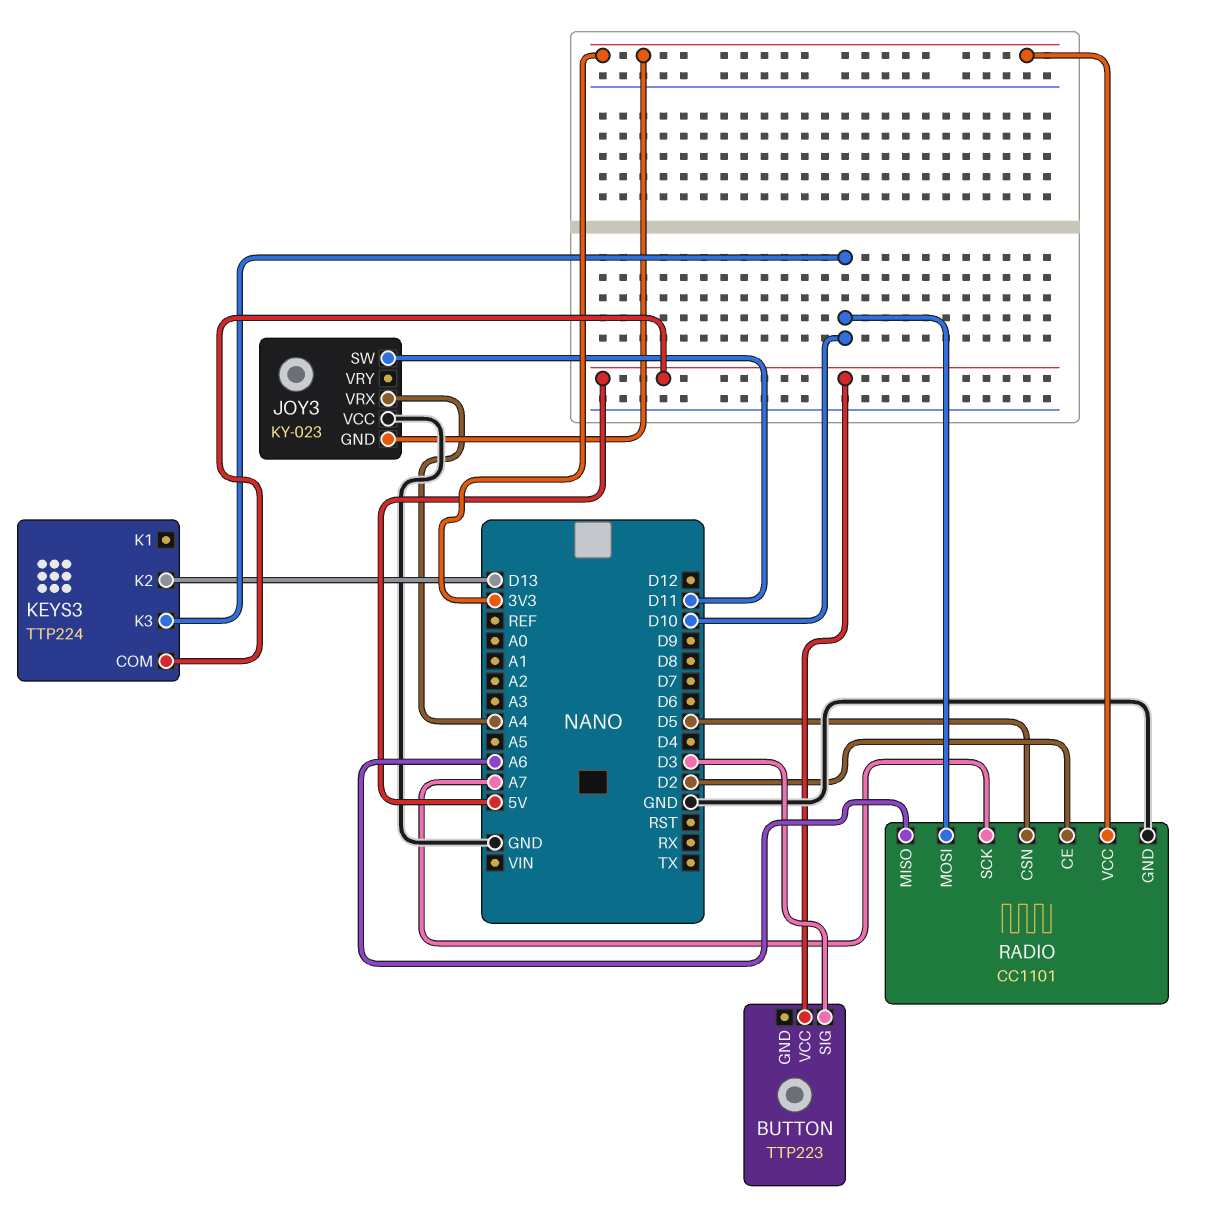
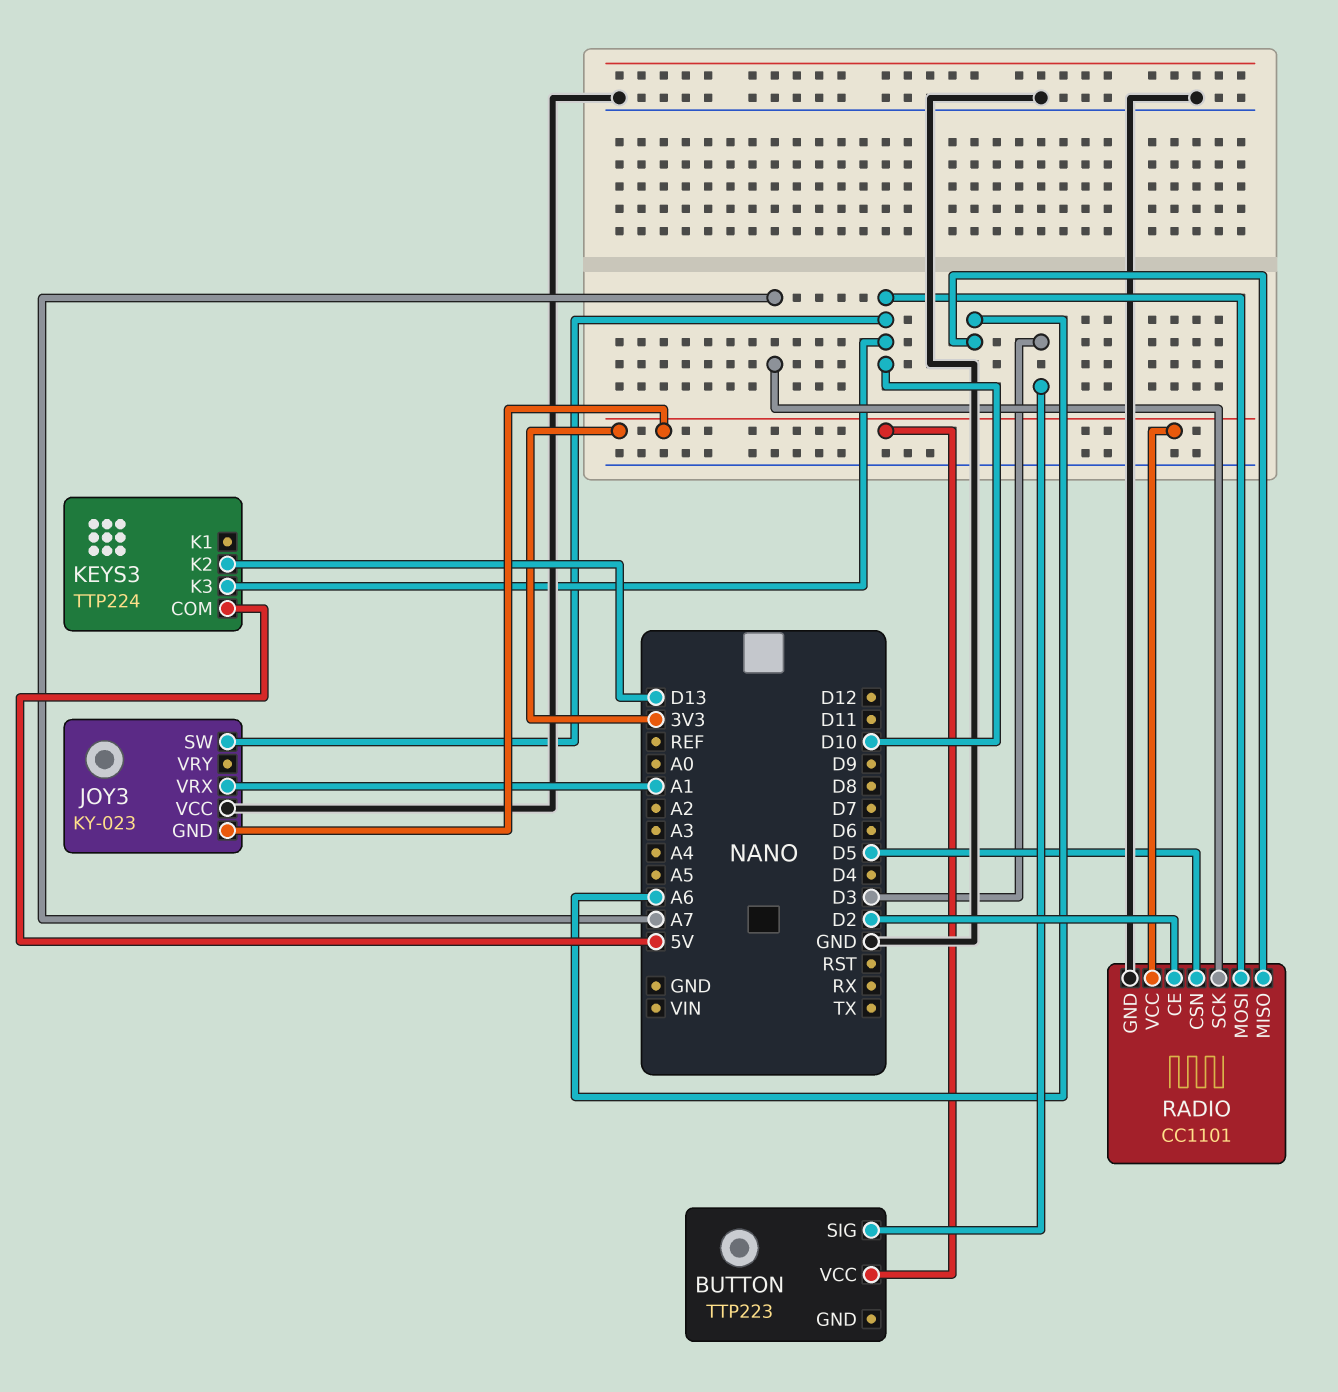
BUTTON pin VCC: 5V -> 3V3
JOY3 pin SW: D11 -> D10
JOY3 pin VRX: A4 -> A1

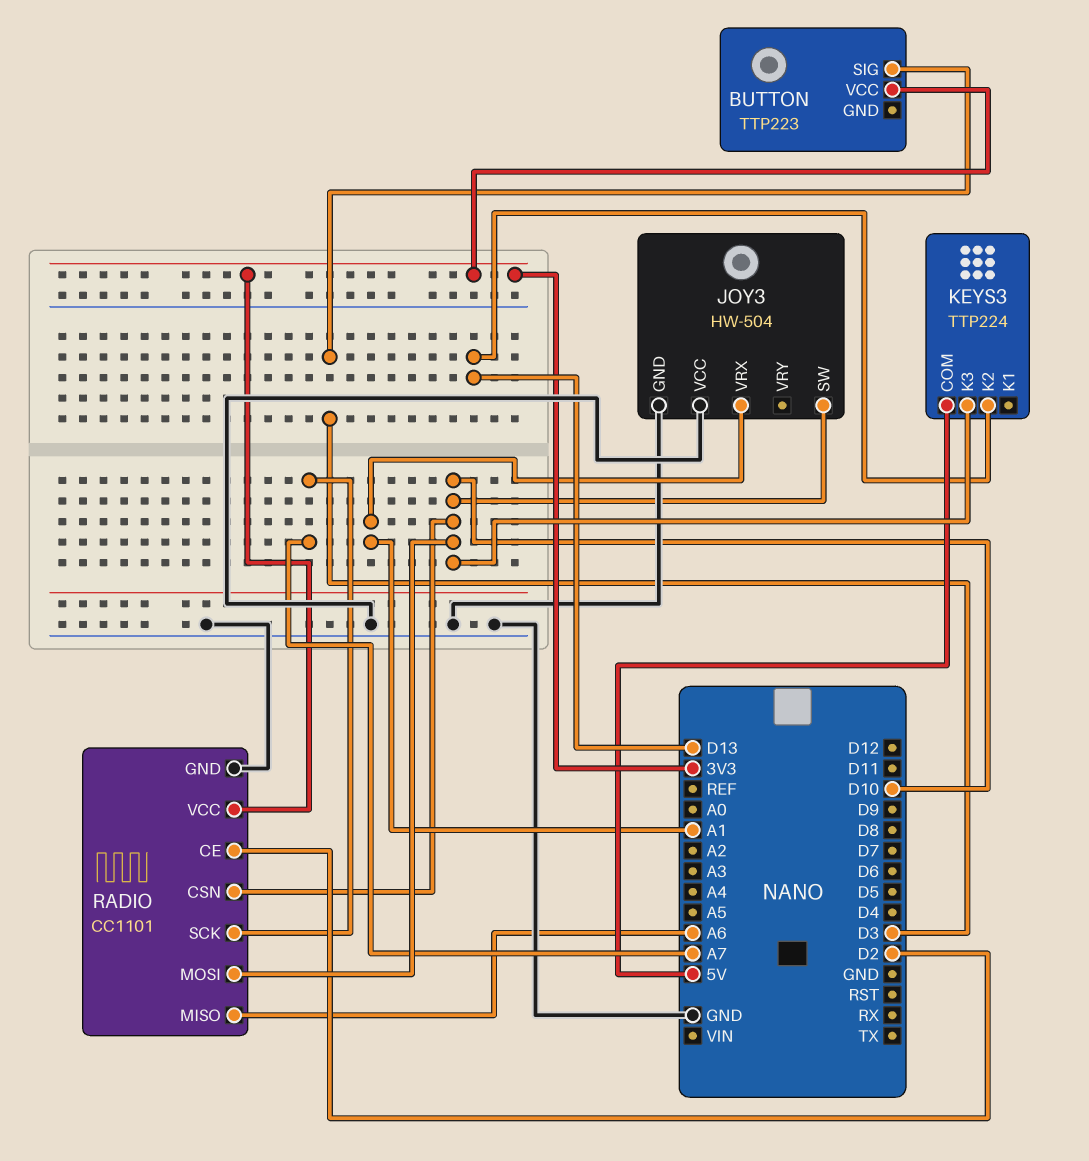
JOY3: KY-023 -> HW-504
JOY3 pin GND: 3V3 -> GND
RADIO pin CSN: D5 -> D10

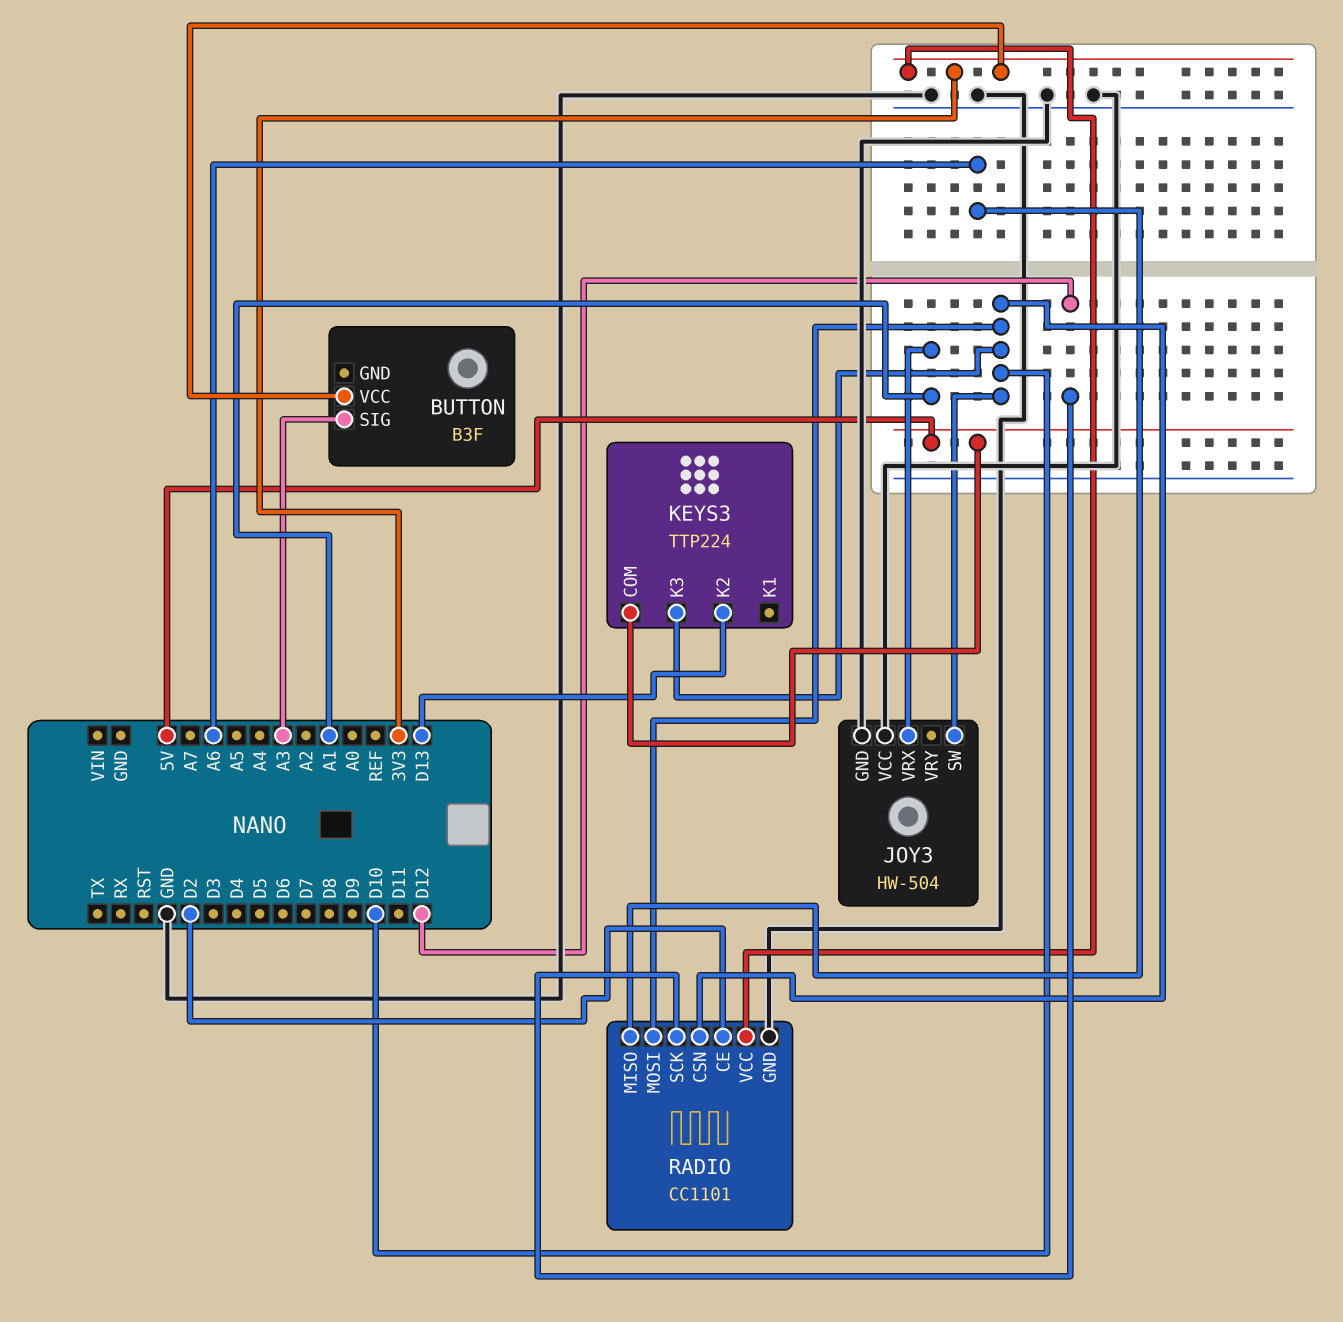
BUTTON: TTP223 -> B3F
BUTTON pin SIG: D3 -> A3
RADIO pin SCK: A7 -> D12

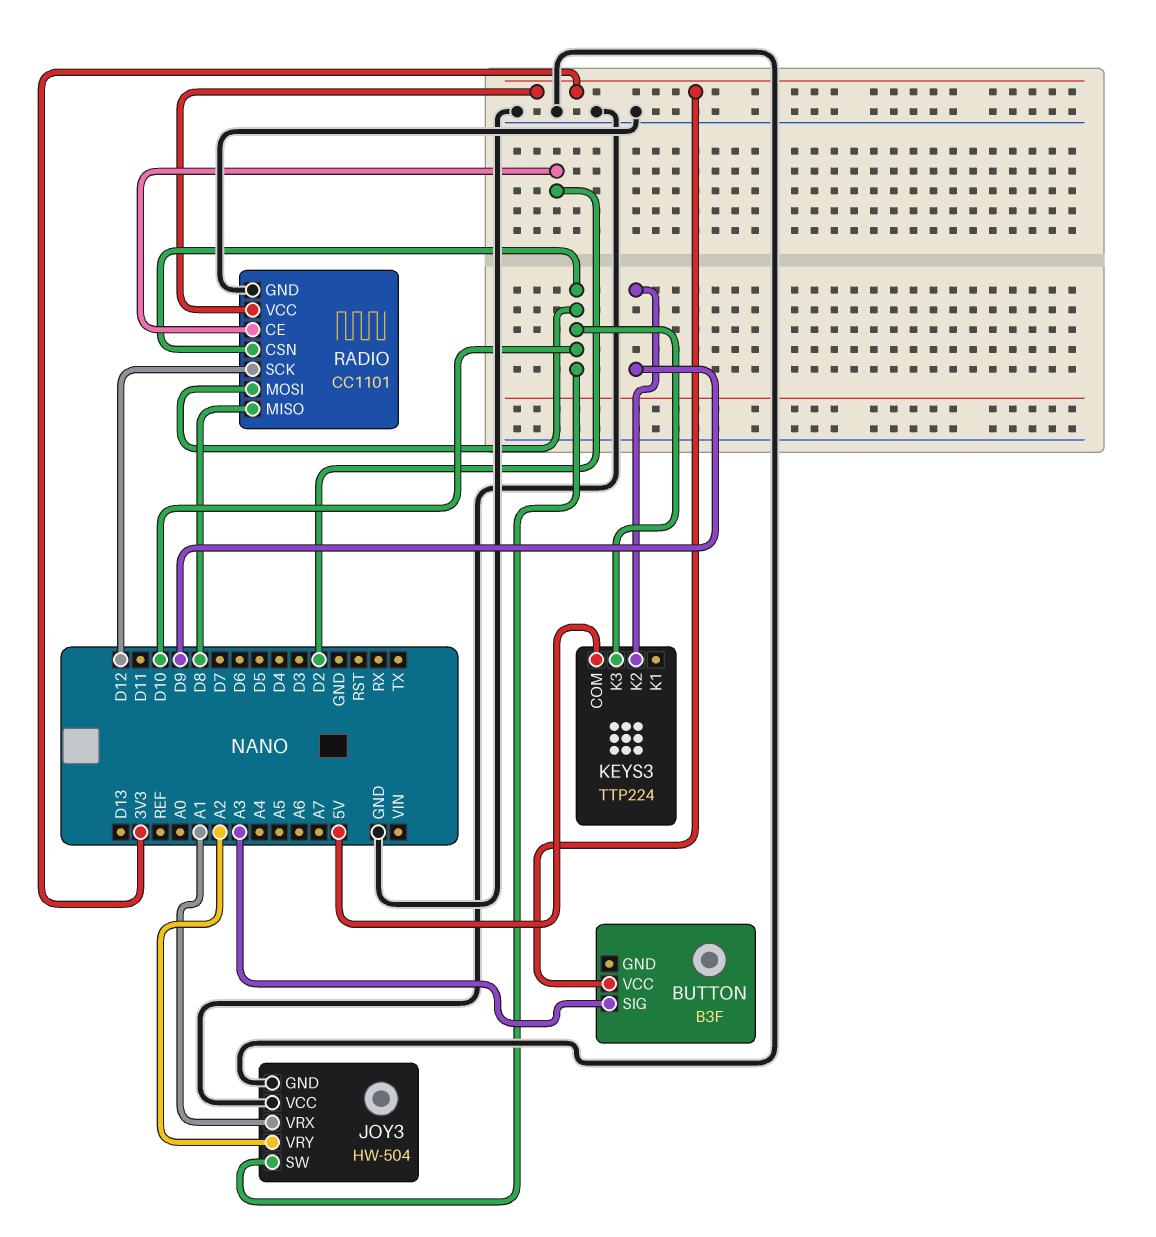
JOY3 pin VRY: none -> A2
KEYS3 pin K2: D13 -> D9
RADIO pin MISO: A6 -> D8

